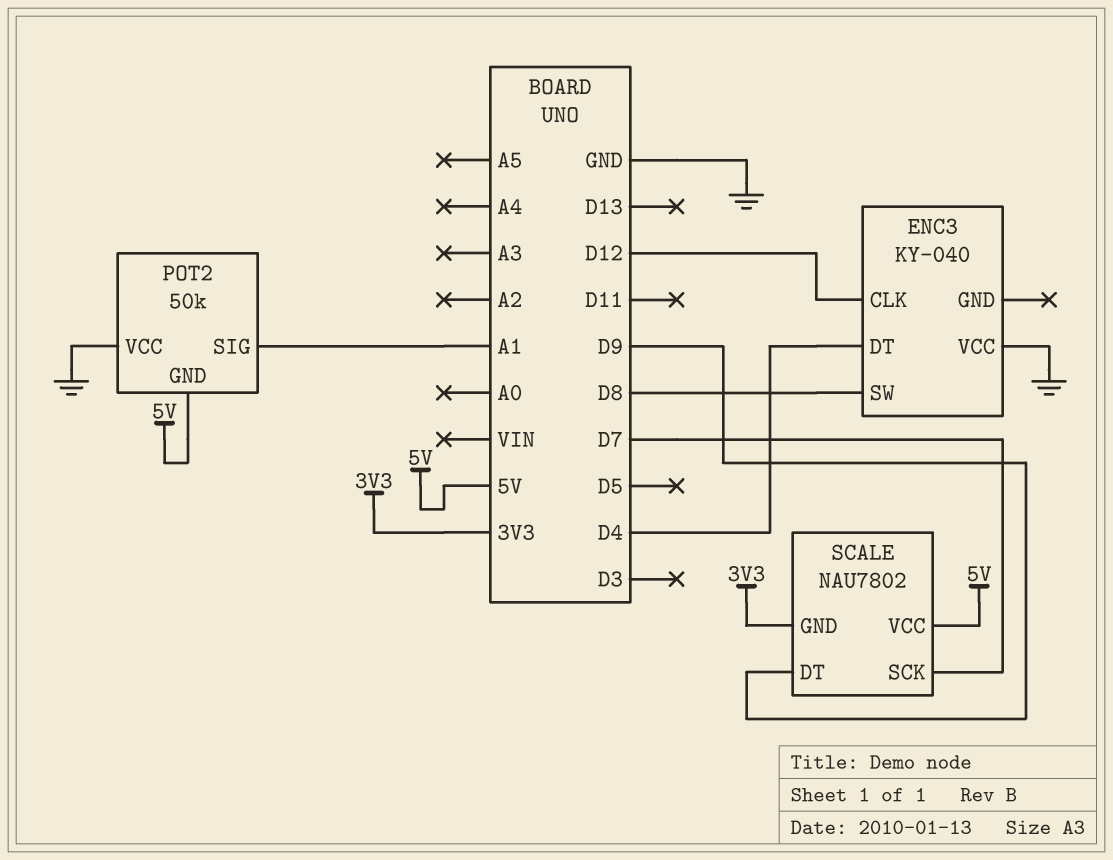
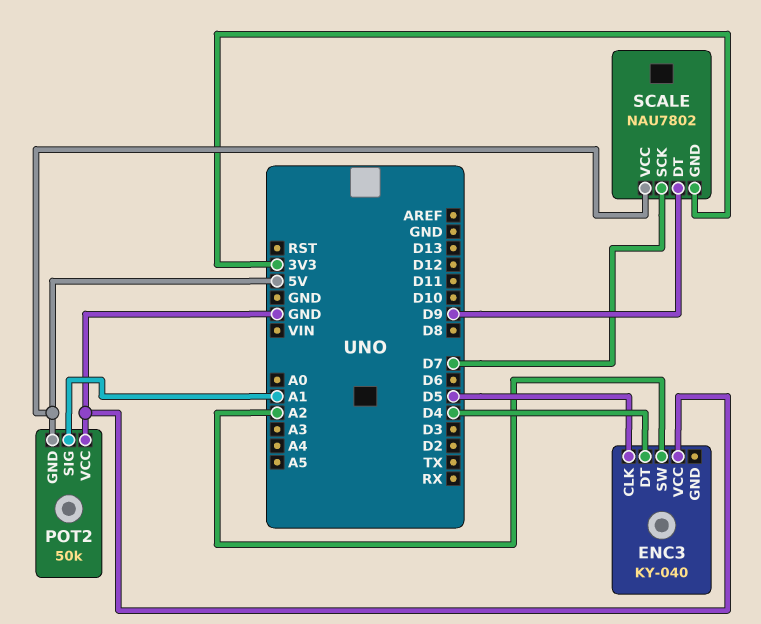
ENC3 pin CLK: D12 -> D5
ENC3 pin SW: D8 -> A2

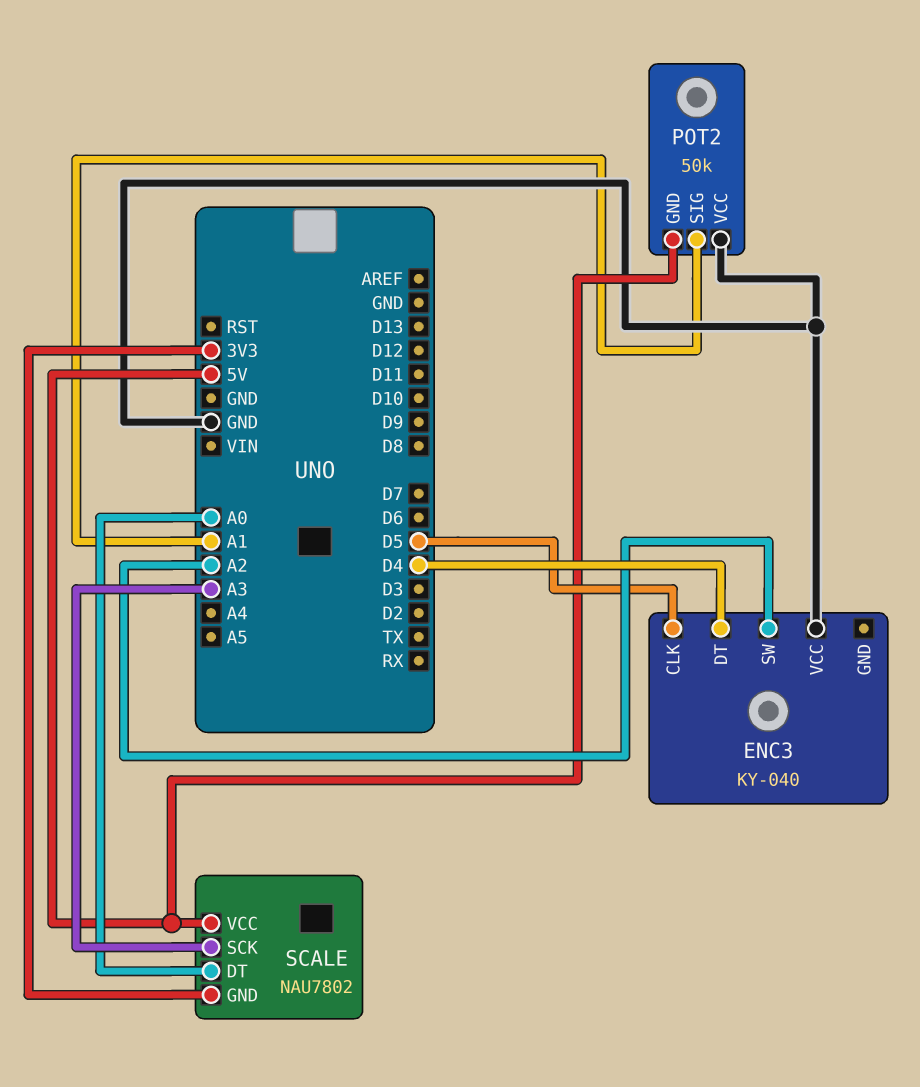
SCALE pin DT: D9 -> A0
SCALE pin SCK: D7 -> A3

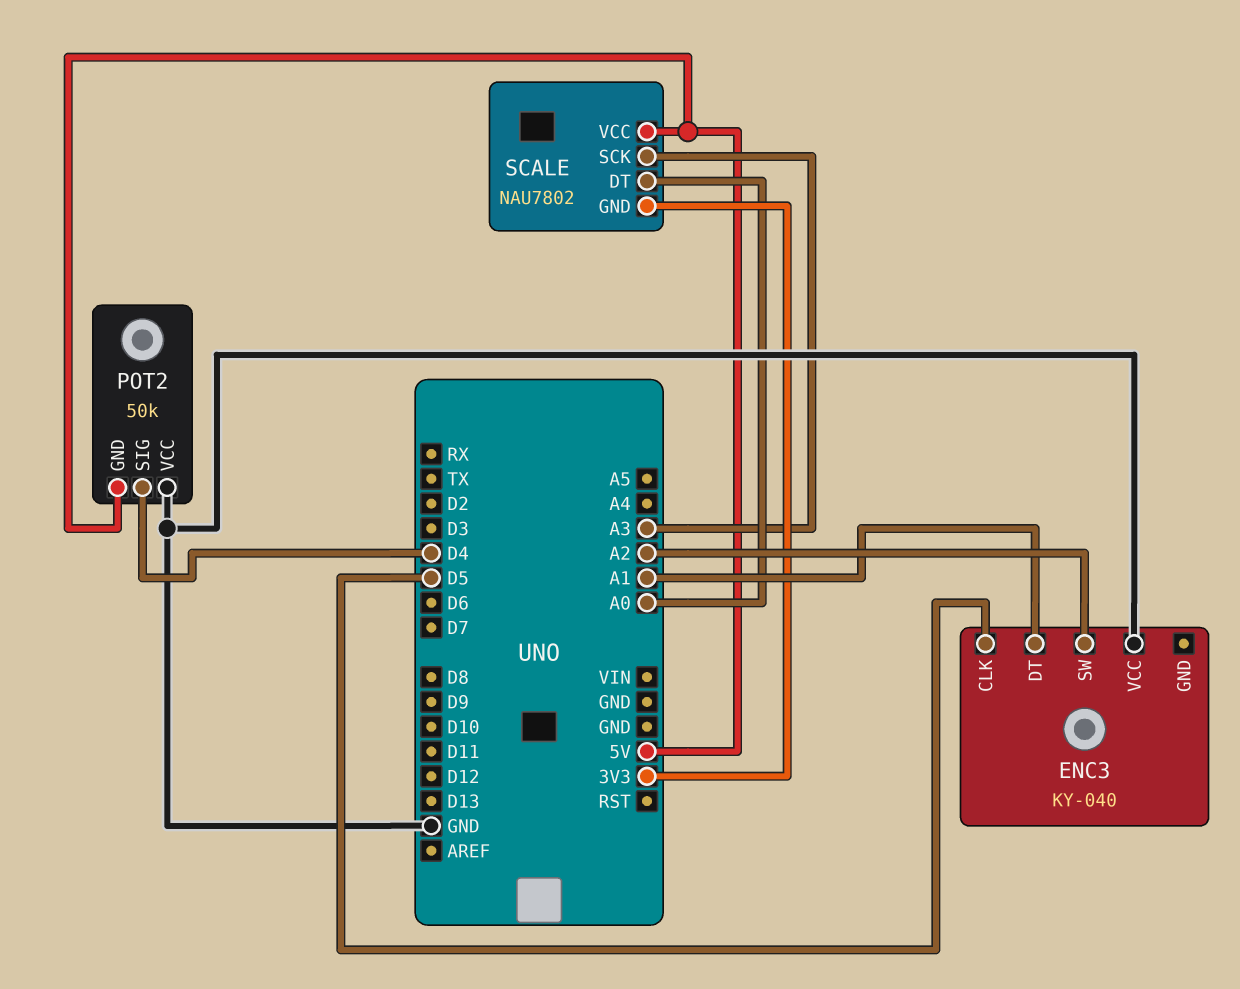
ENC3 pin DT: D4 -> A1
POT2 pin SIG: A1 -> D4

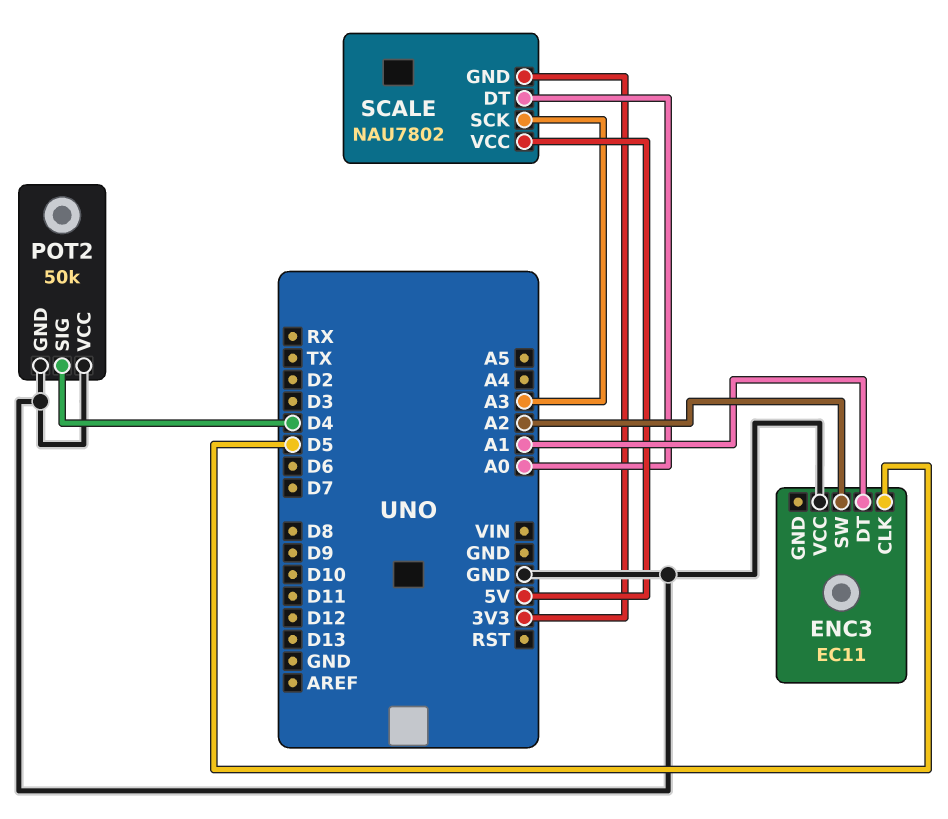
ENC3: KY-040 -> EC11
POT2 pin GND: 5V -> GND

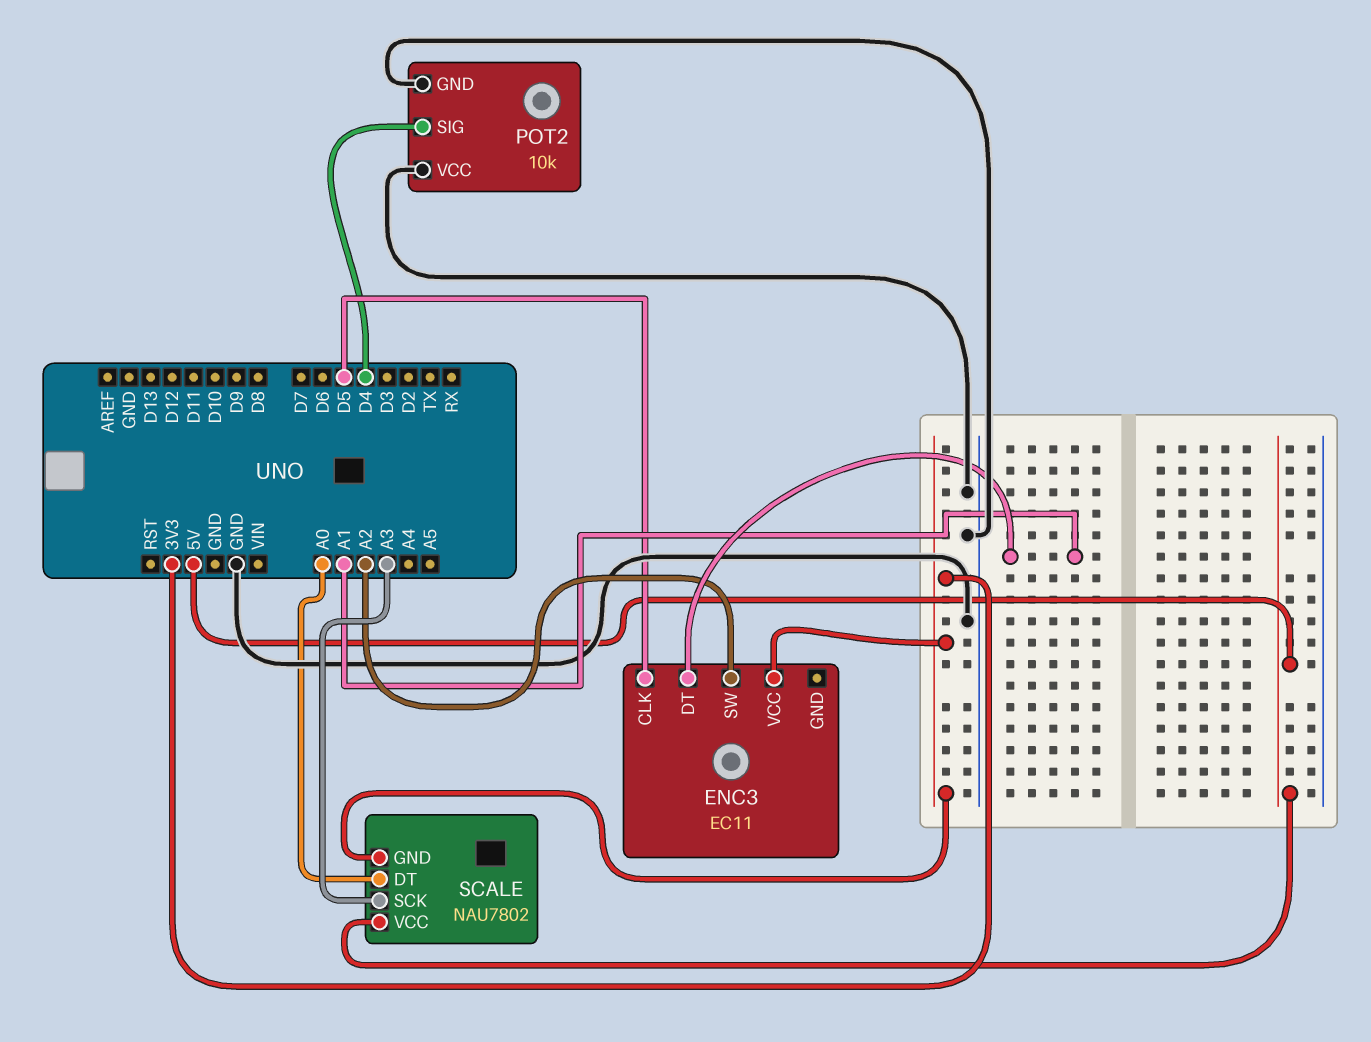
ENC3 pin VCC: GND -> 3V3
POT2: 50k -> 10k

